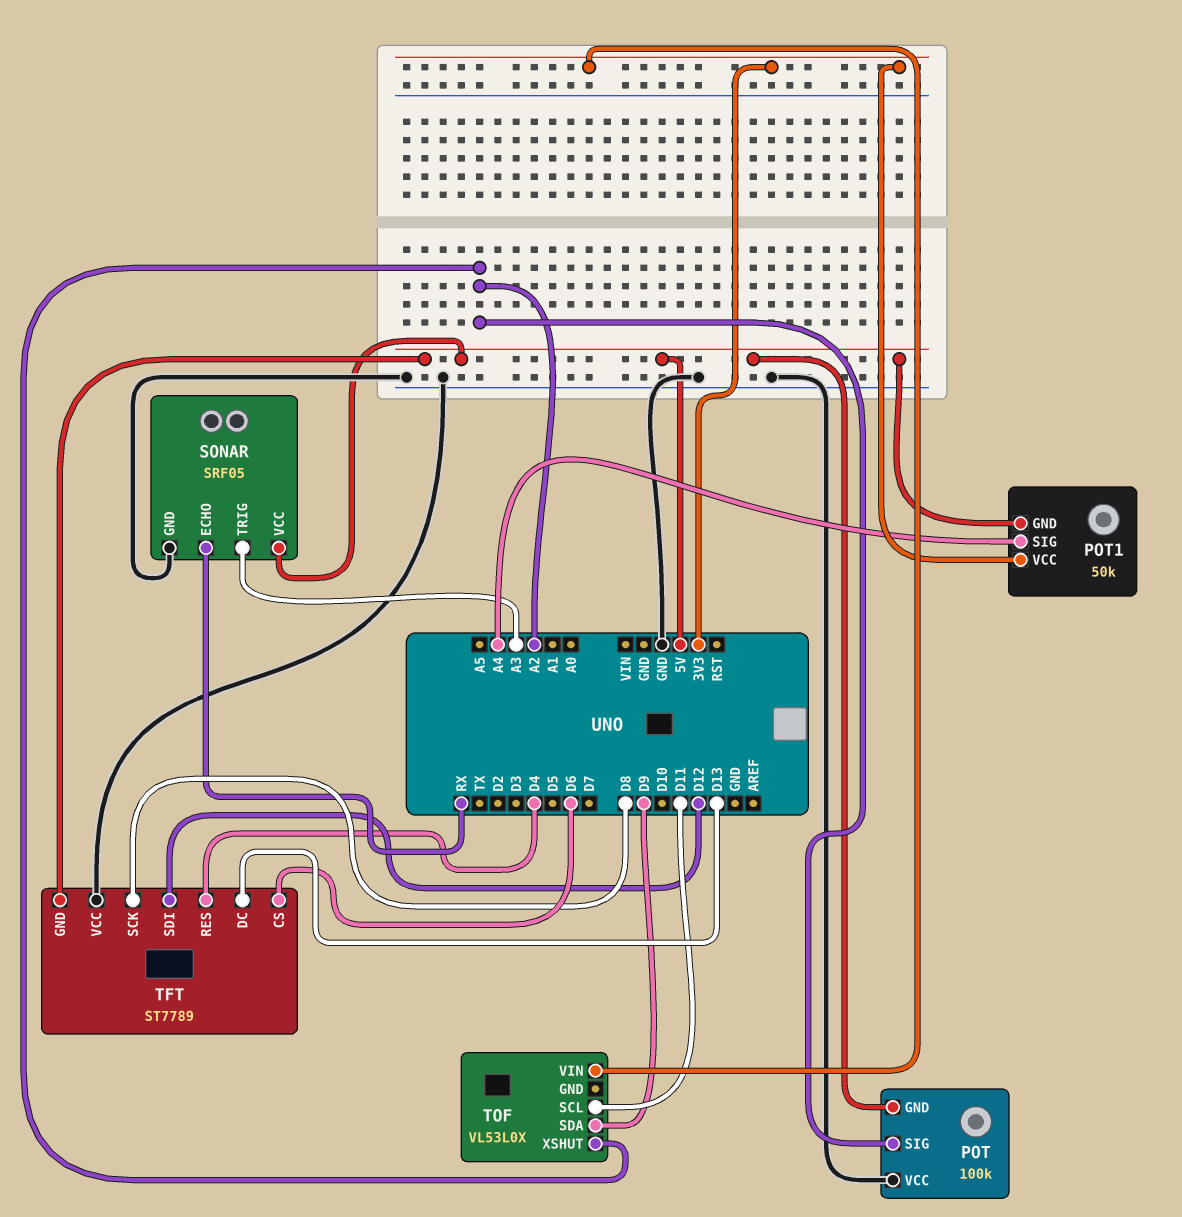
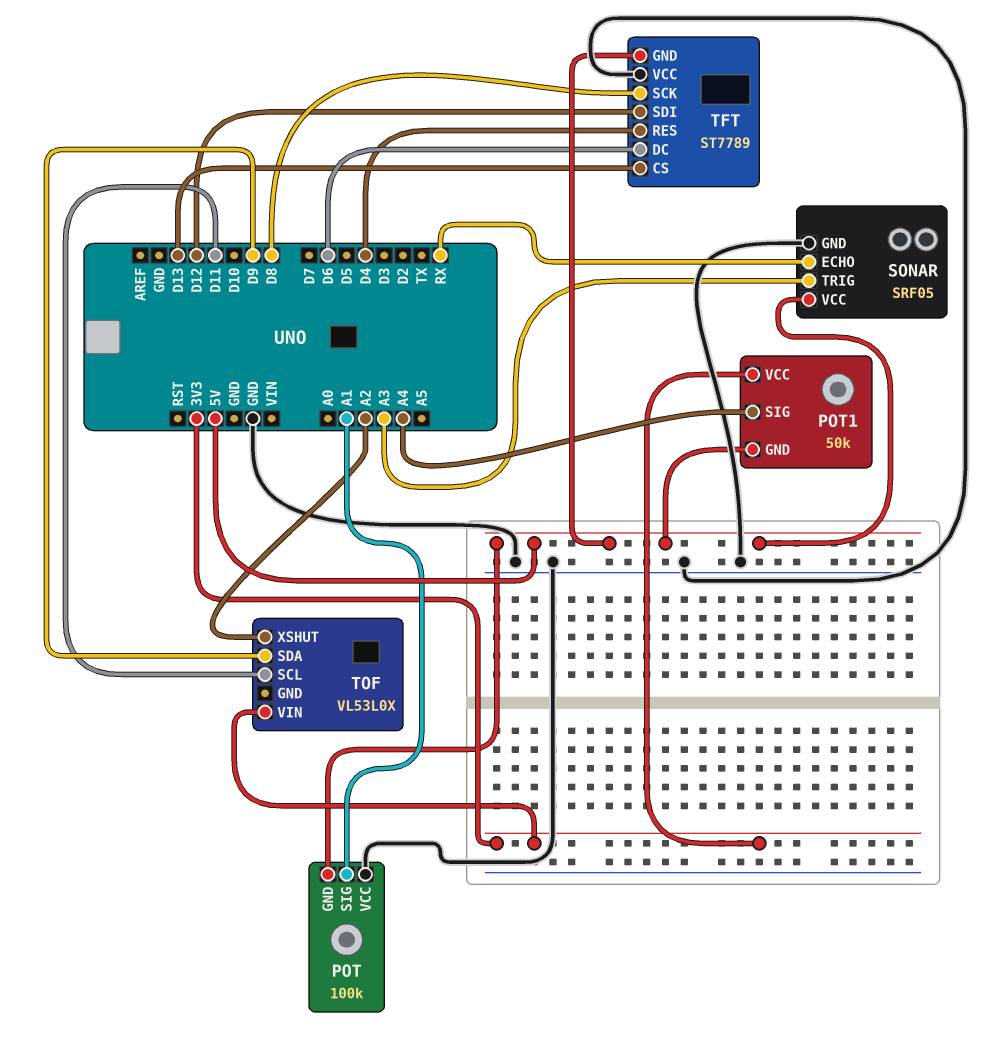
POT pin SIG: A2 -> A1
TFT pin CS: D6 -> D13
TFT pin DC: D13 -> D6

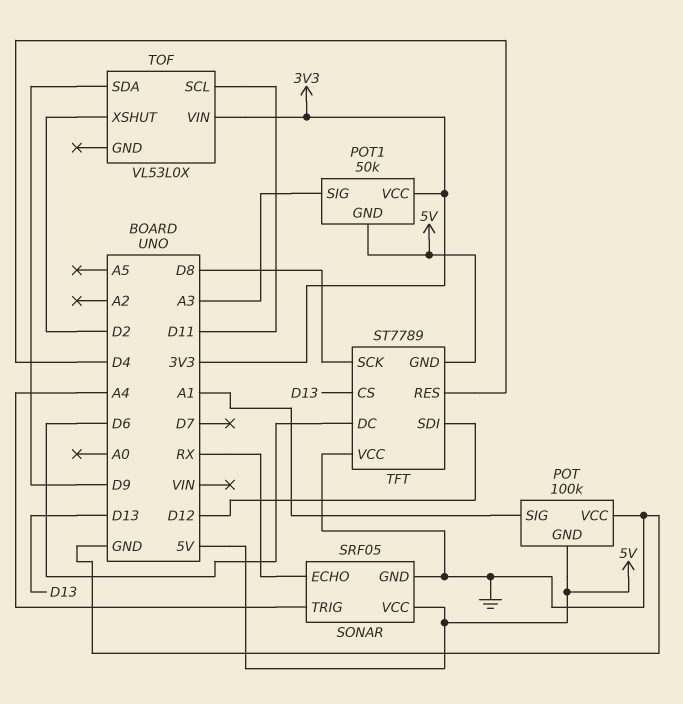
POT1 pin SIG: A4 -> A3
SONAR pin TRIG: A3 -> A4
TOF pin XSHUT: A2 -> D2

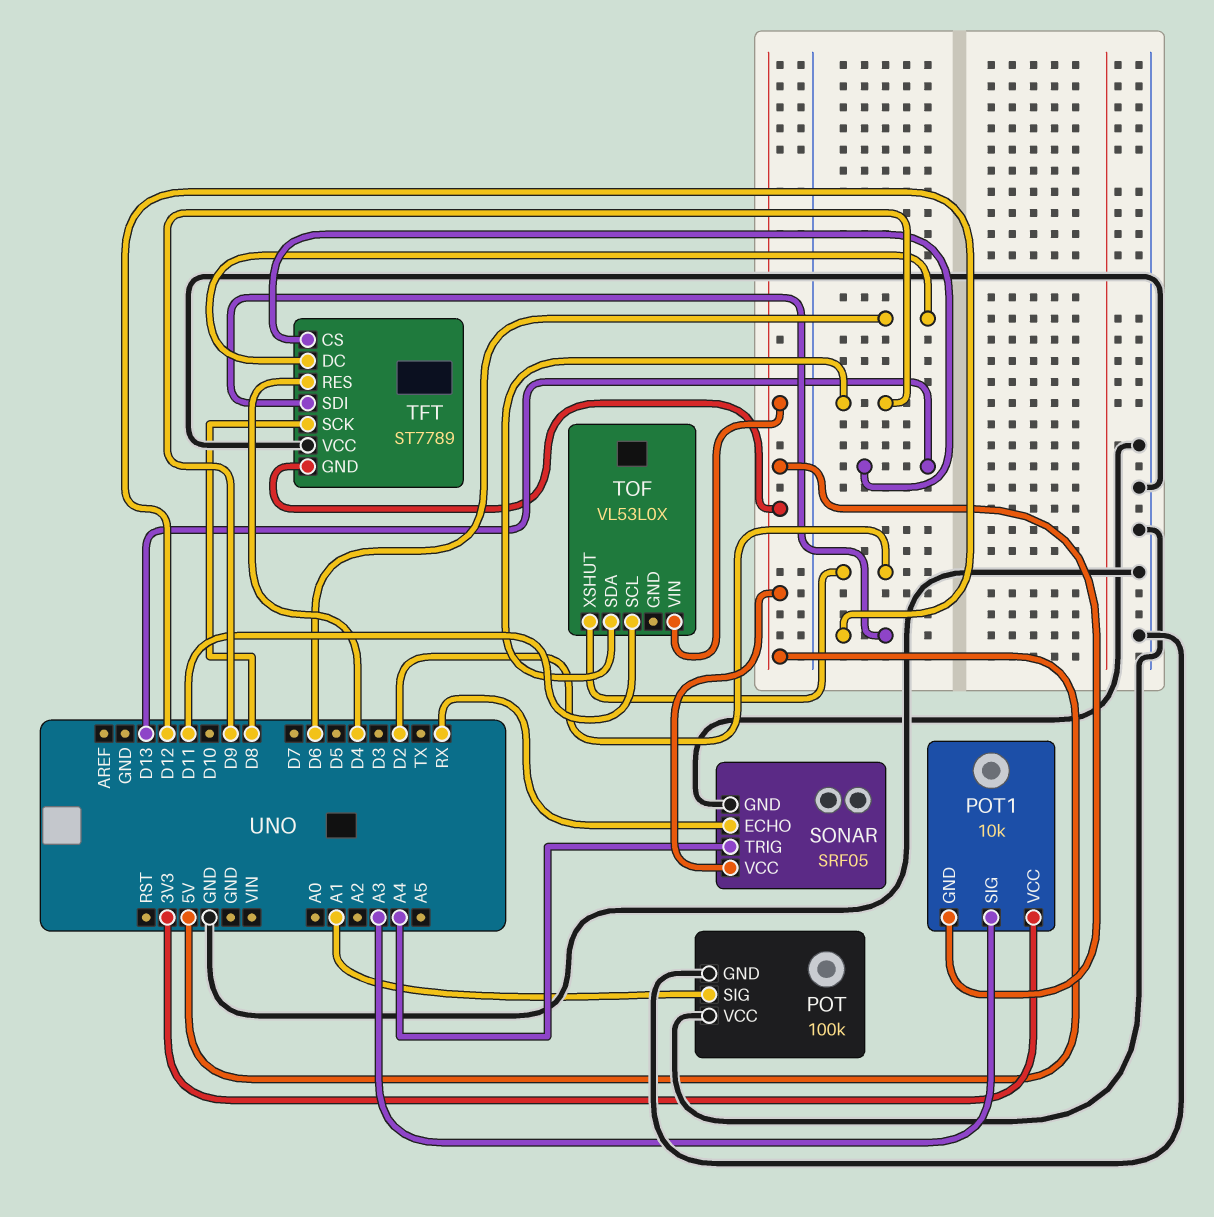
POT pin GND: 5V -> GND
POT1: 50k -> 10k
TOF pin VIN: 3V3 -> 5V

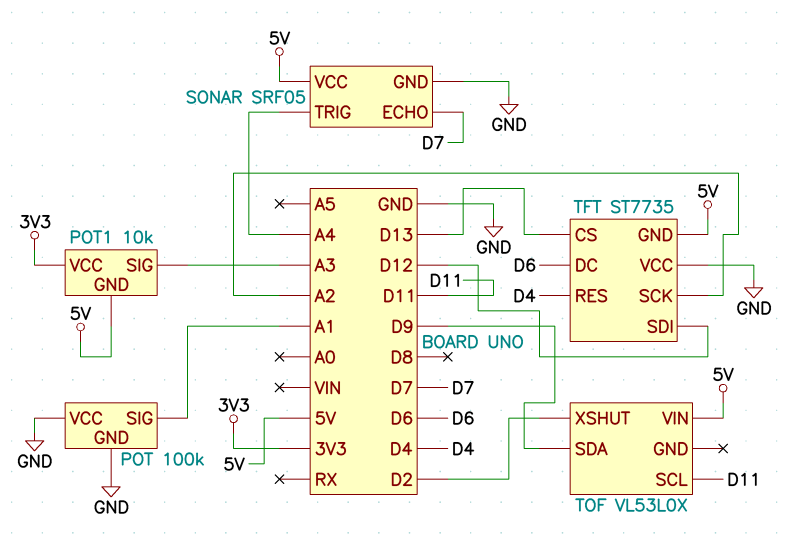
SONAR pin ECHO: RX -> D7
TFT: ST7789 -> ST7735
TFT pin SCK: D8 -> A2

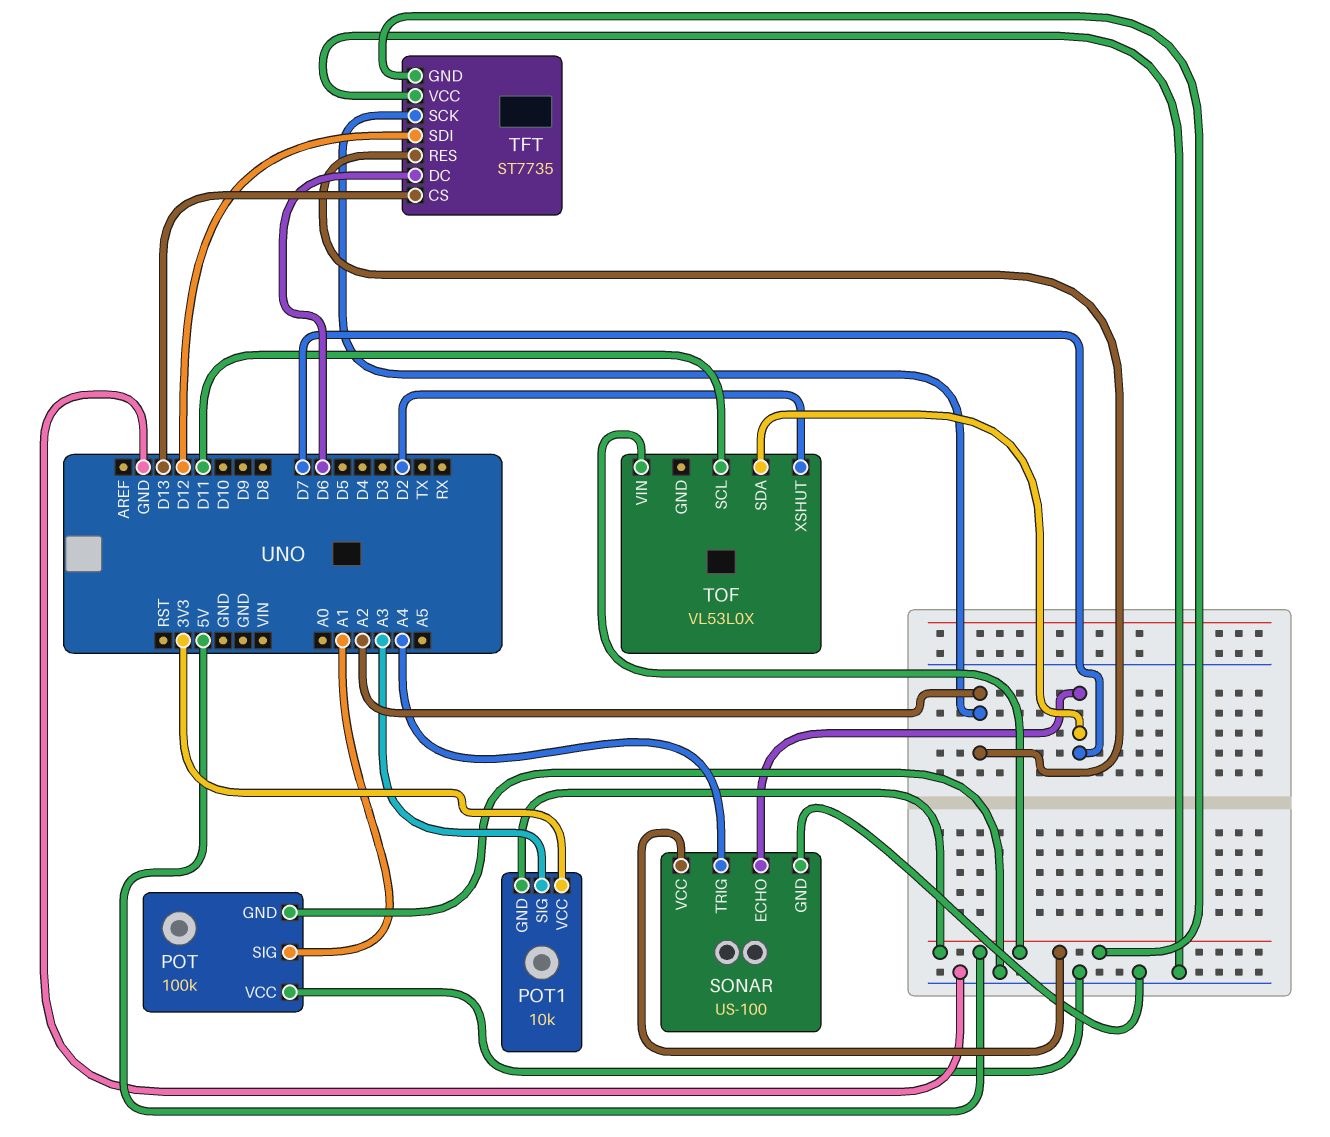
SONAR: SRF05 -> US-100
TFT pin RES: D4 -> A2
TOF pin SDA: D9 -> D7

